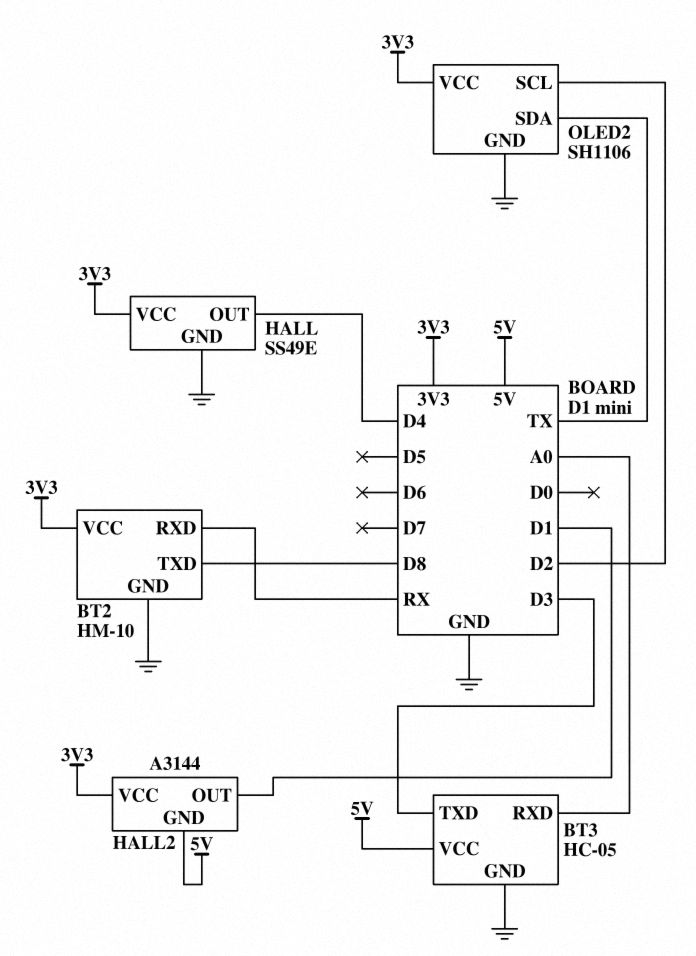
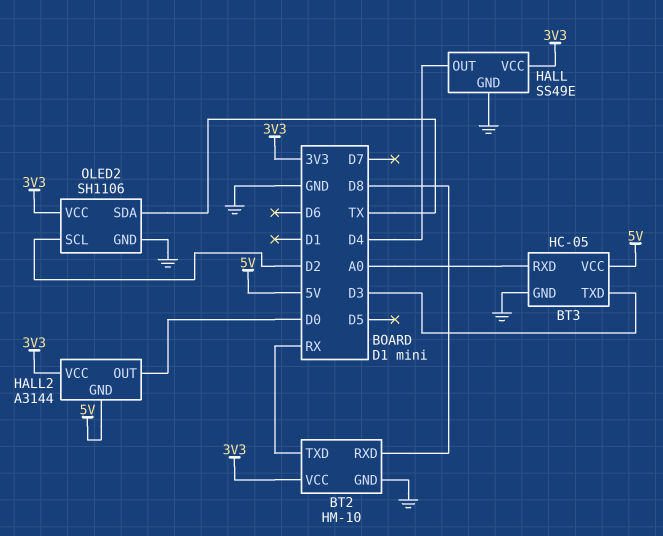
BT2 pin RXD: RX -> D8
BT2 pin TXD: D8 -> RX
HALL2 pin OUT: D1 -> D0

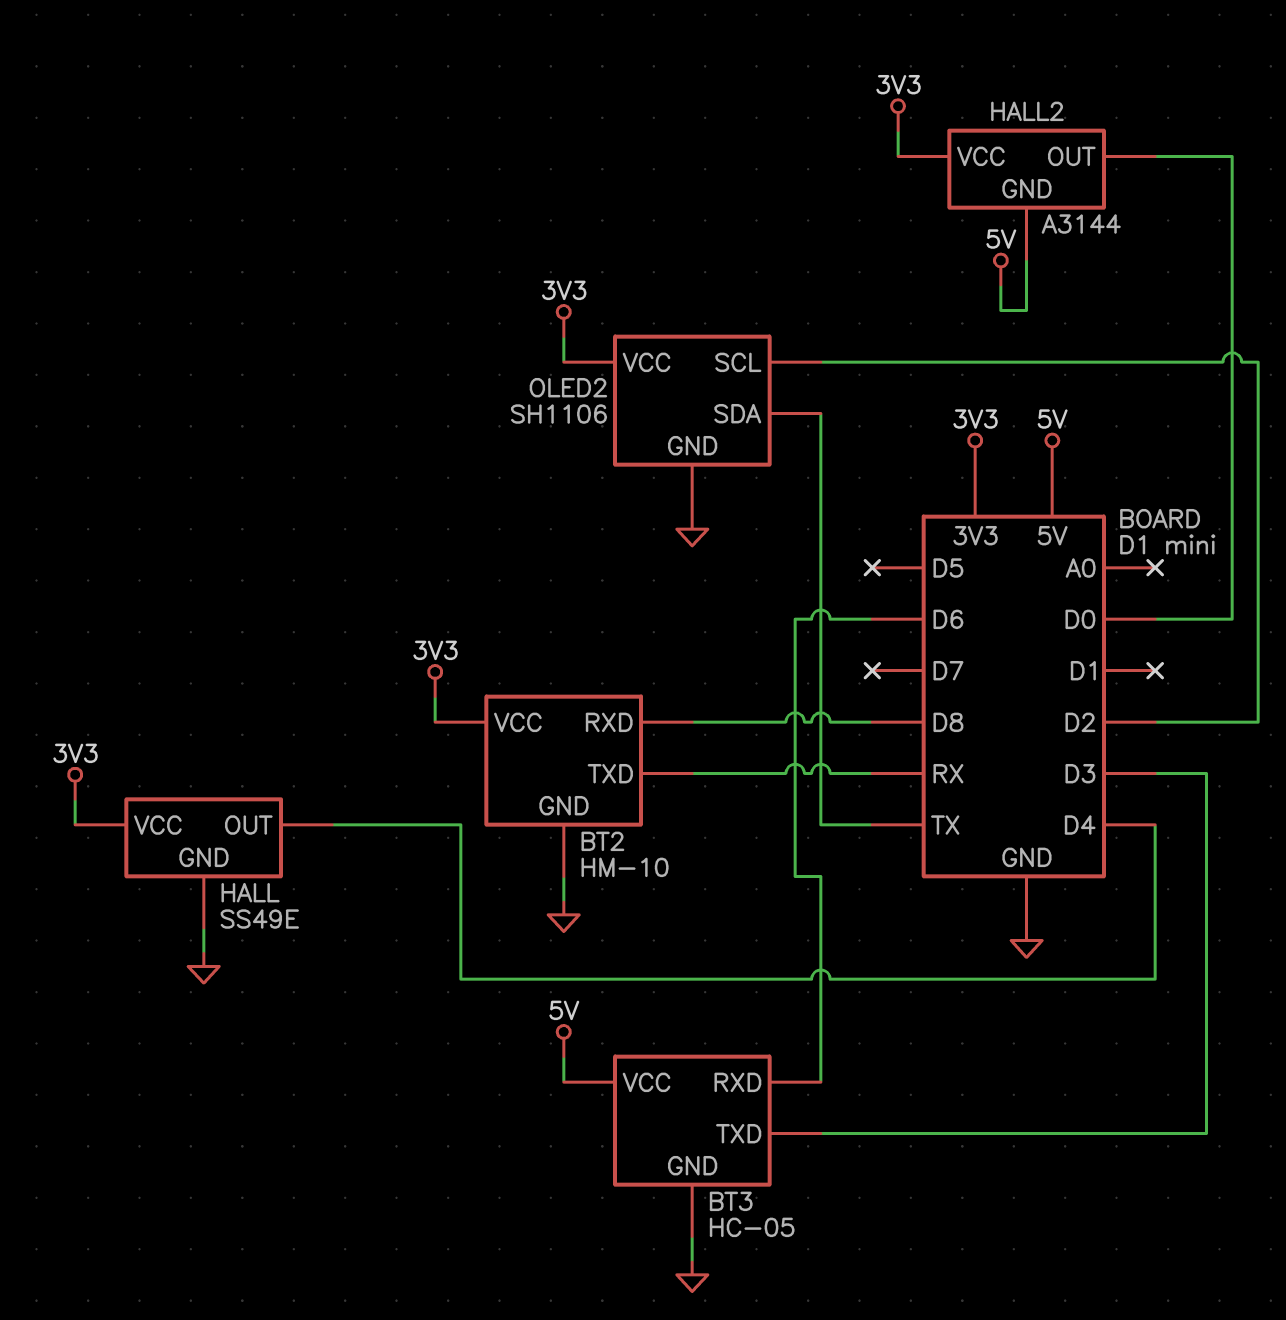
BT3 pin RXD: A0 -> D6

